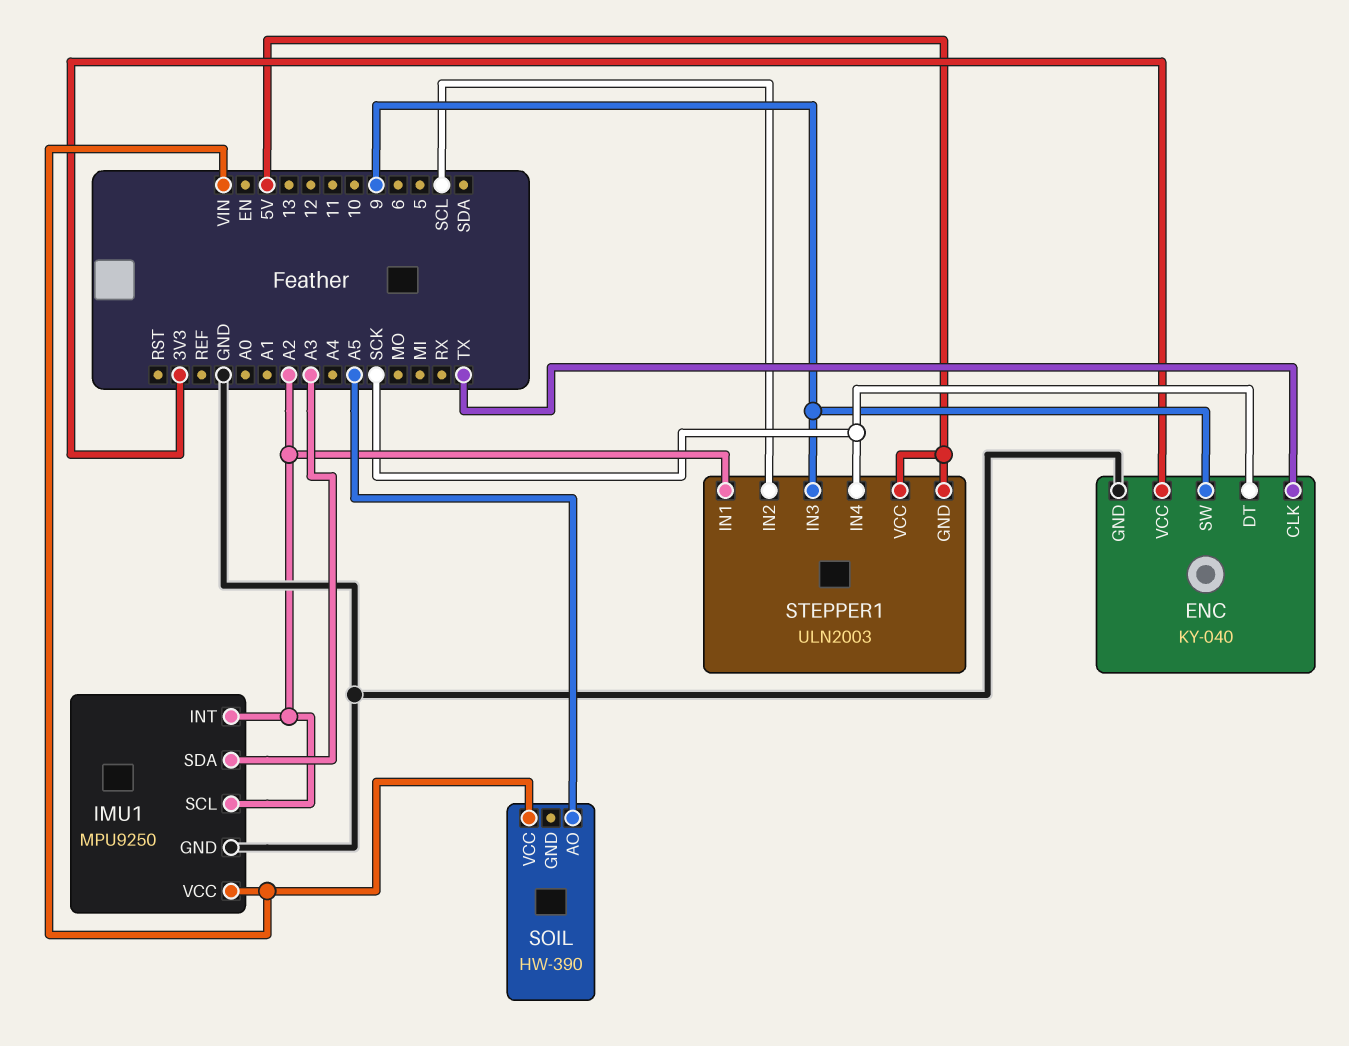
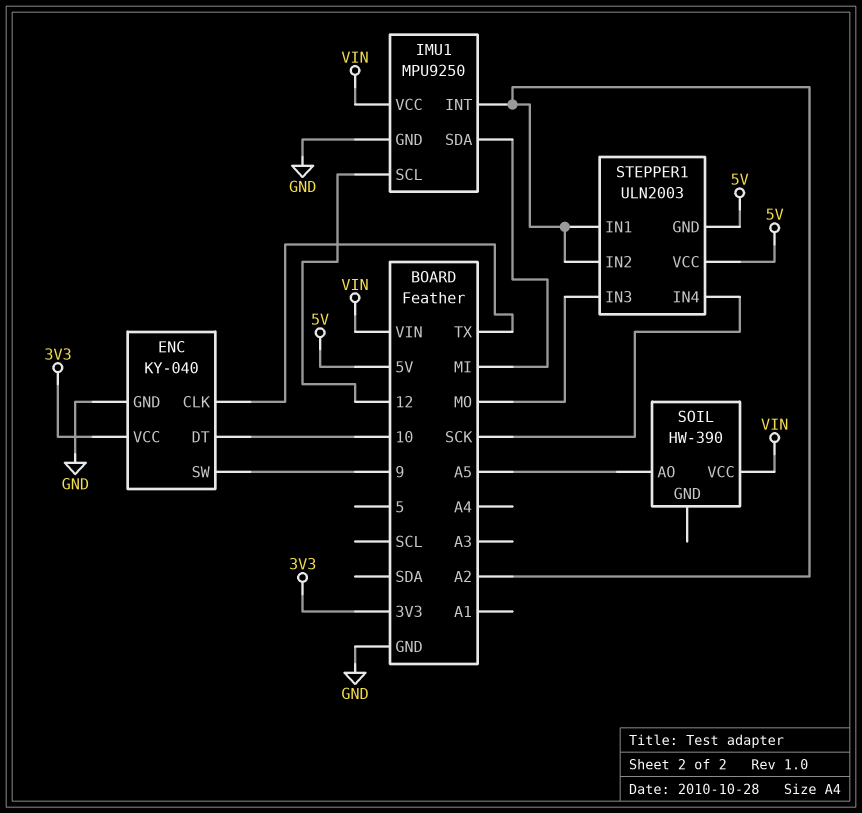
ENC pin DT: SCK -> 10
IMU1 pin SCL: A2 -> 12
IMU1 pin SDA: A3 -> MI
STEPPER1 pin IN2: SCL -> A2
STEPPER1 pin IN3: 9 -> MO

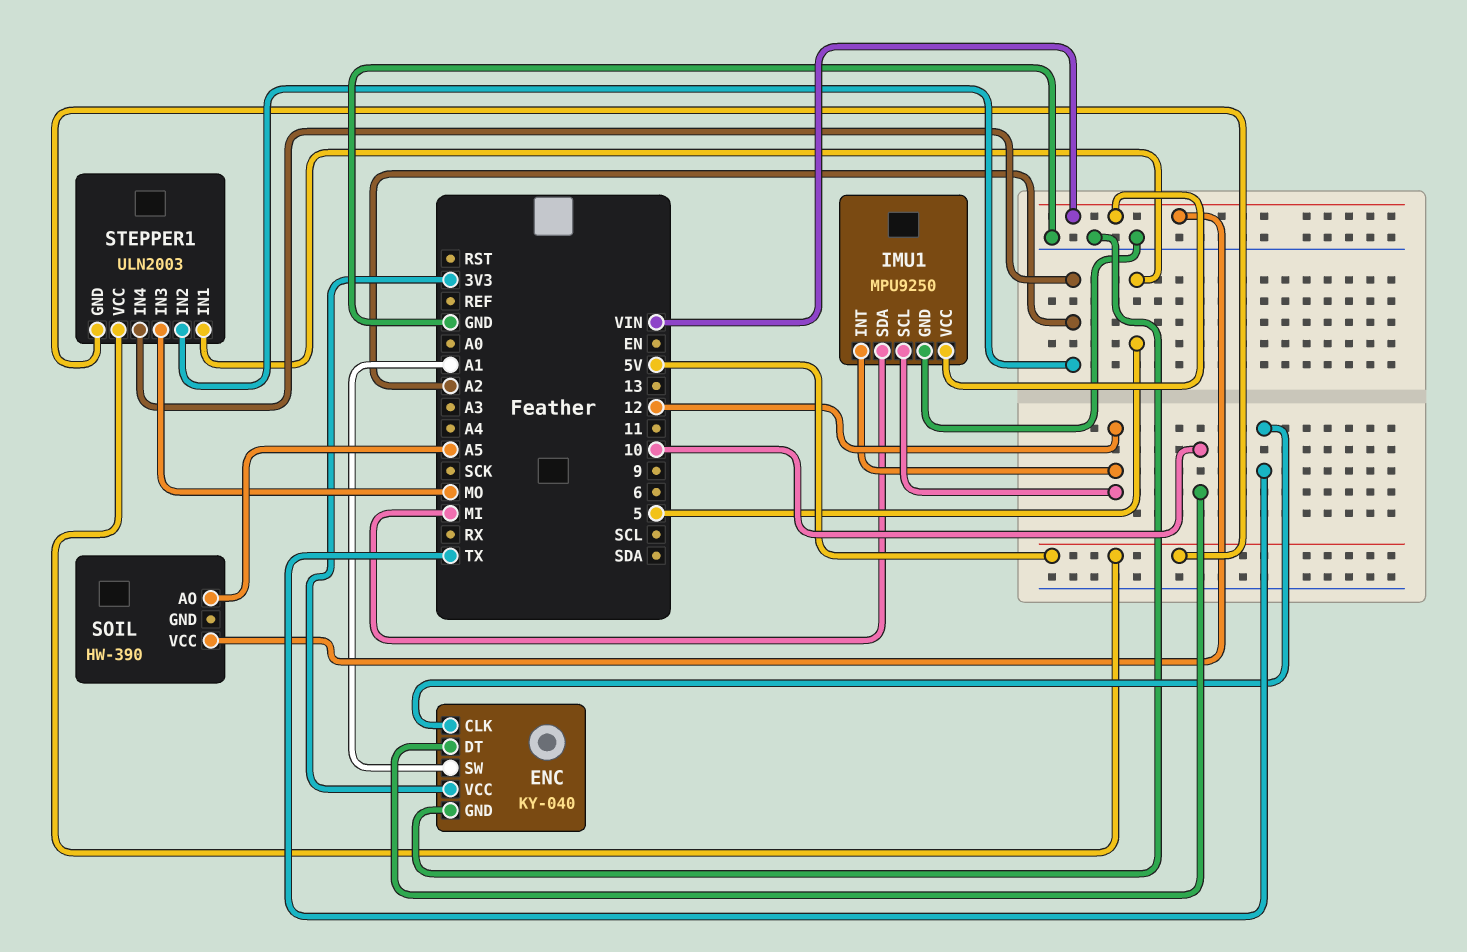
ENC pin SW: 9 -> A1
IMU1 pin INT: A2 -> 12
STEPPER1 pin IN1: A2 -> 5
STEPPER1 pin IN4: SCK -> A2

